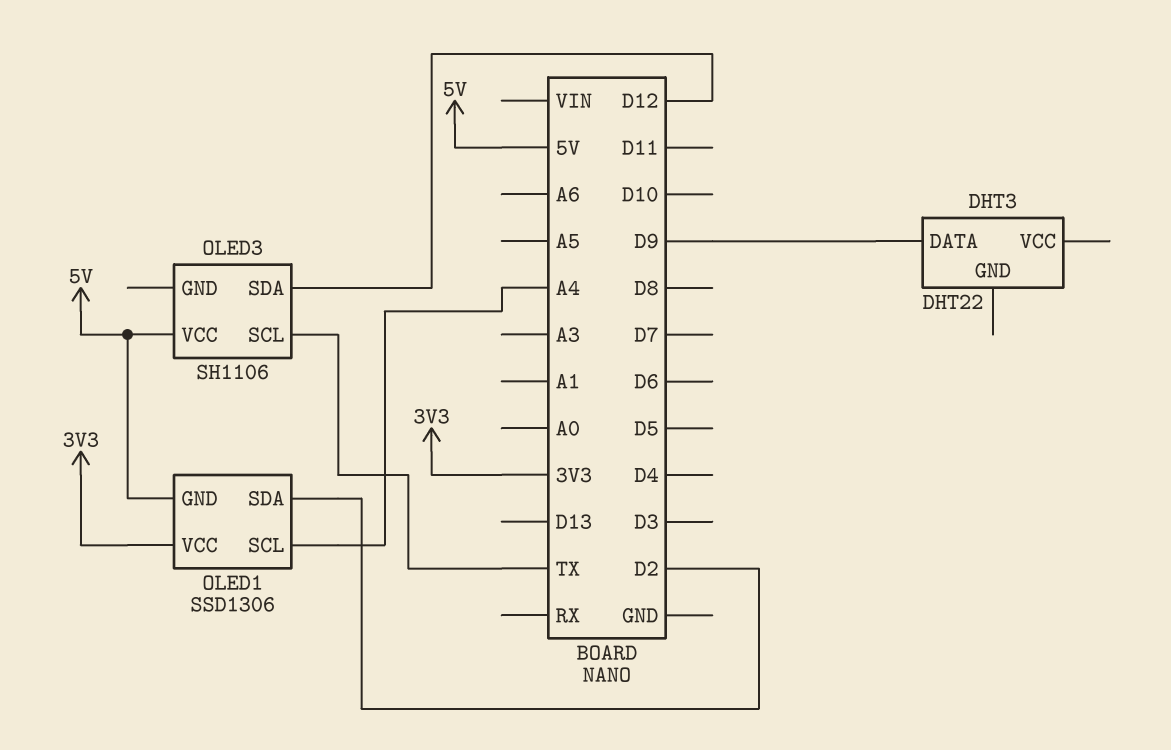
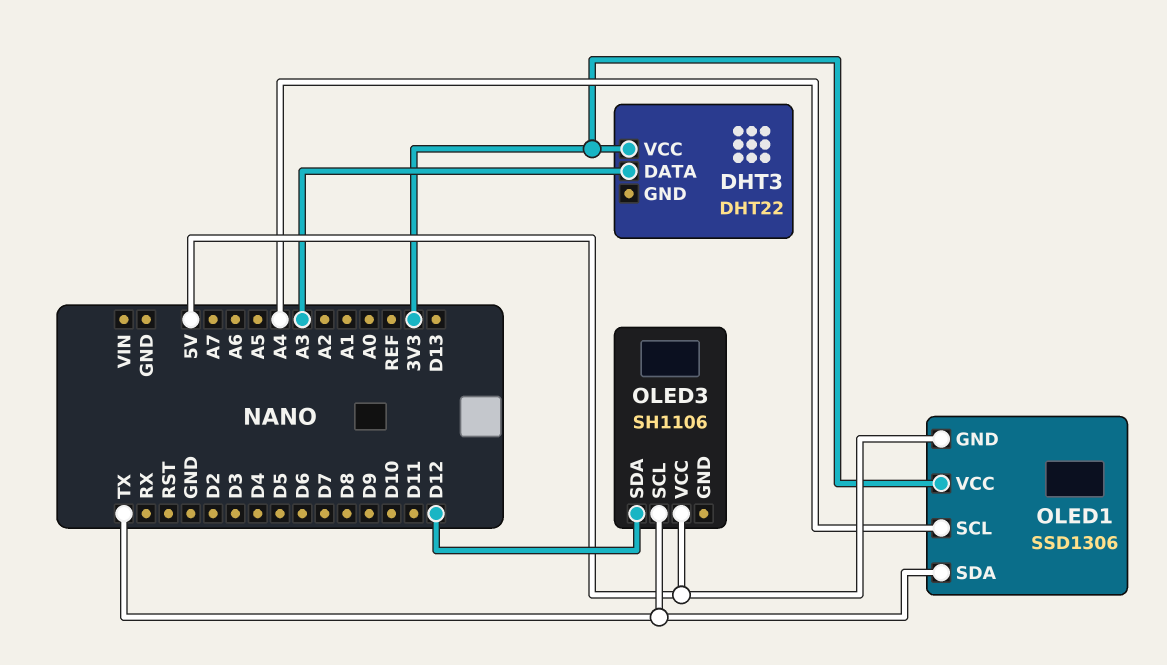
DHT3 pin DATA: D9 -> A3
DHT3 pin VCC: none -> 3V3
OLED1 pin SDA: D2 -> TX

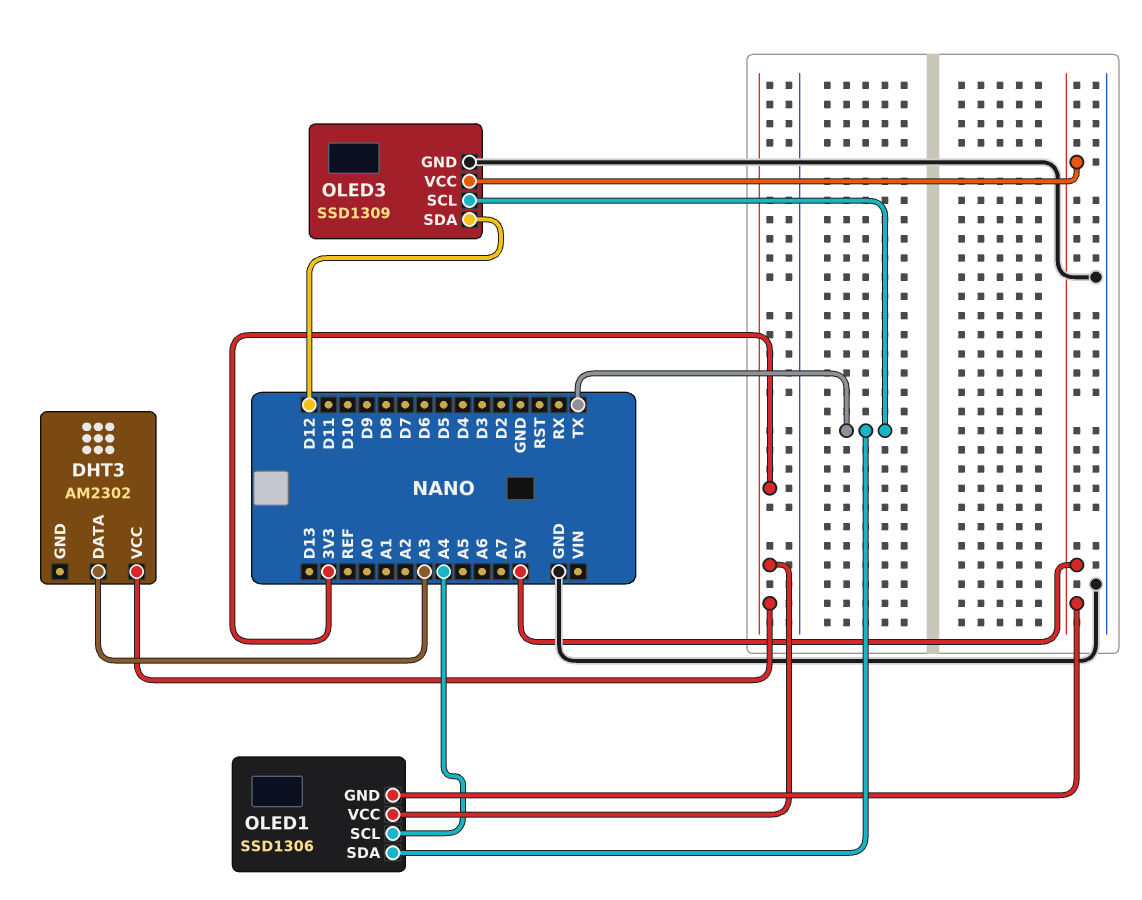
DHT3: DHT22 -> AM2302
OLED3: SH1106 -> SSD1309
OLED3 pin GND: none -> GND

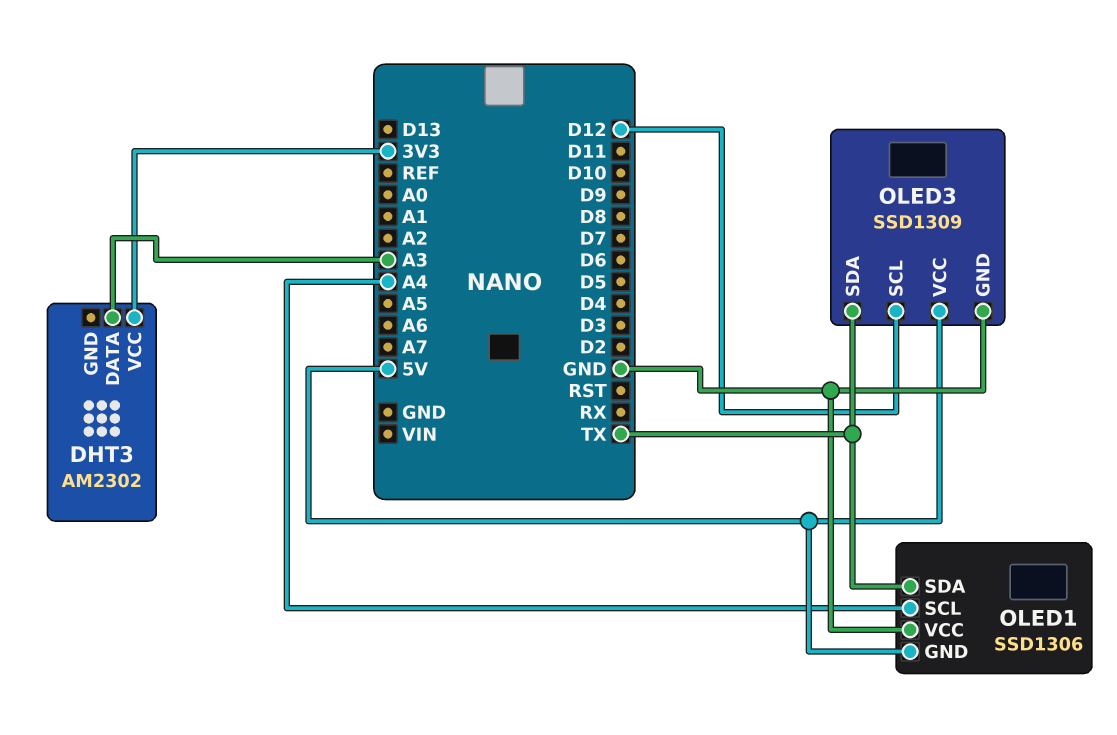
OLED1 pin VCC: 3V3 -> GND
OLED3 pin SCL: TX -> D12
OLED3 pin SDA: D12 -> TX

